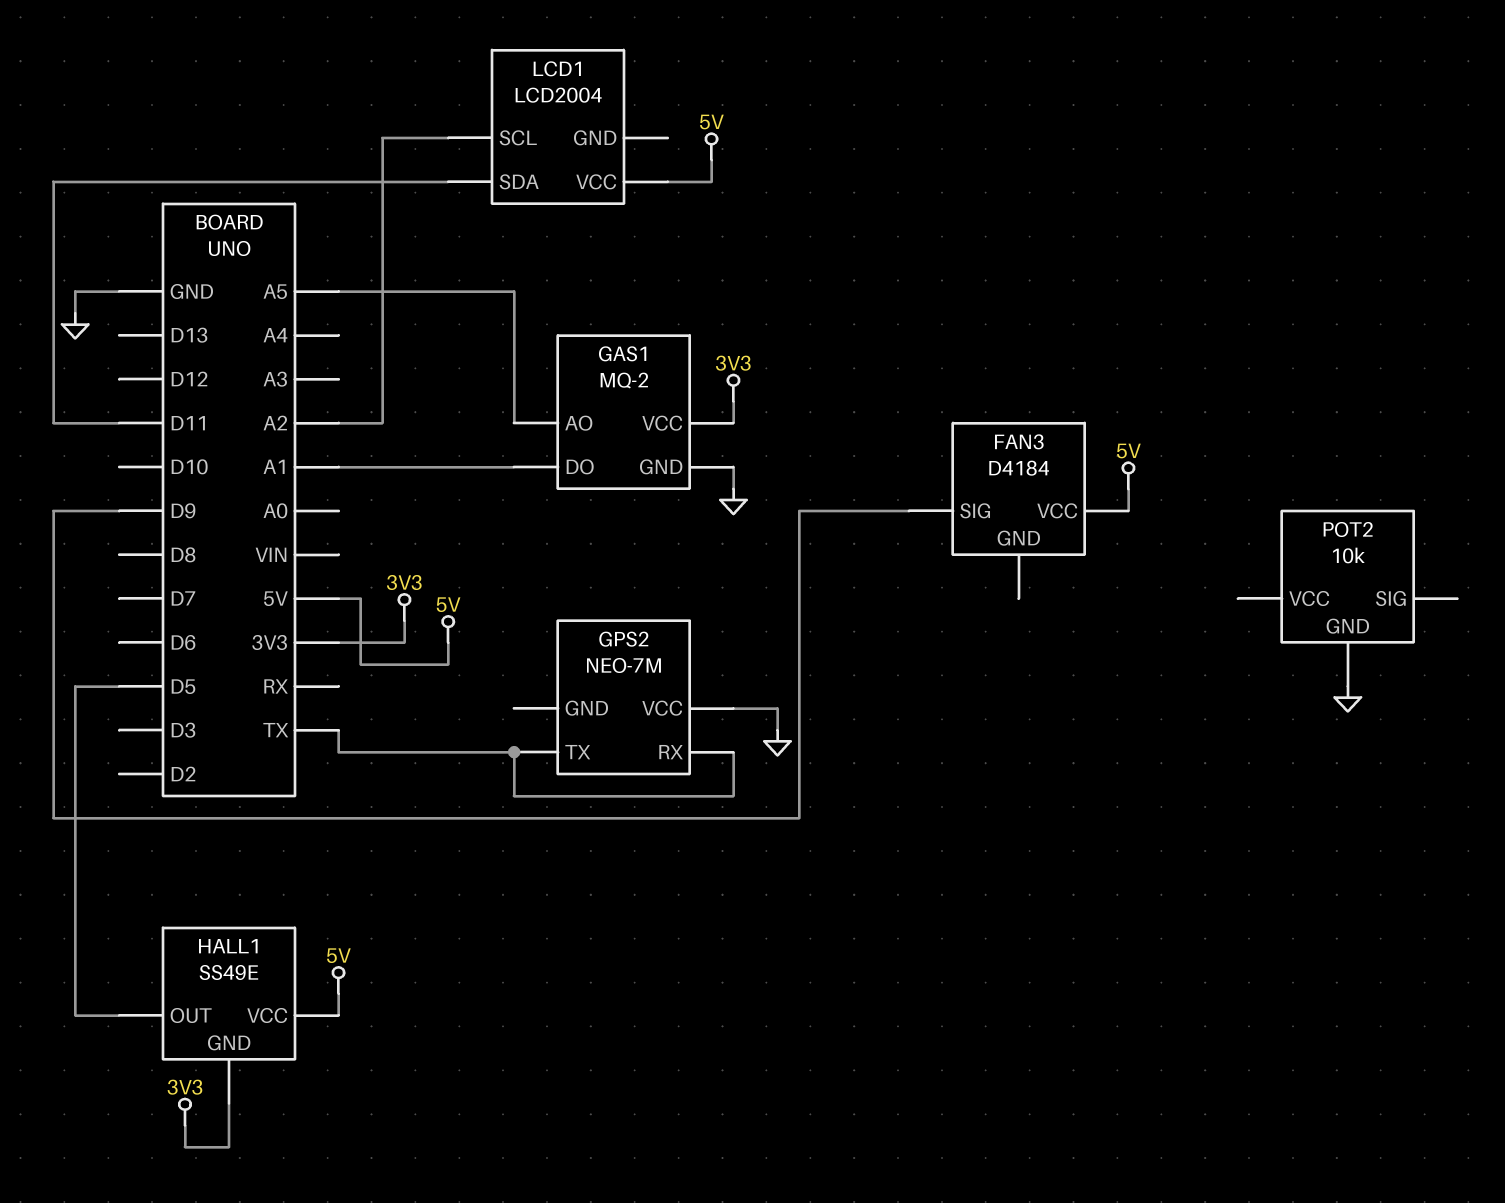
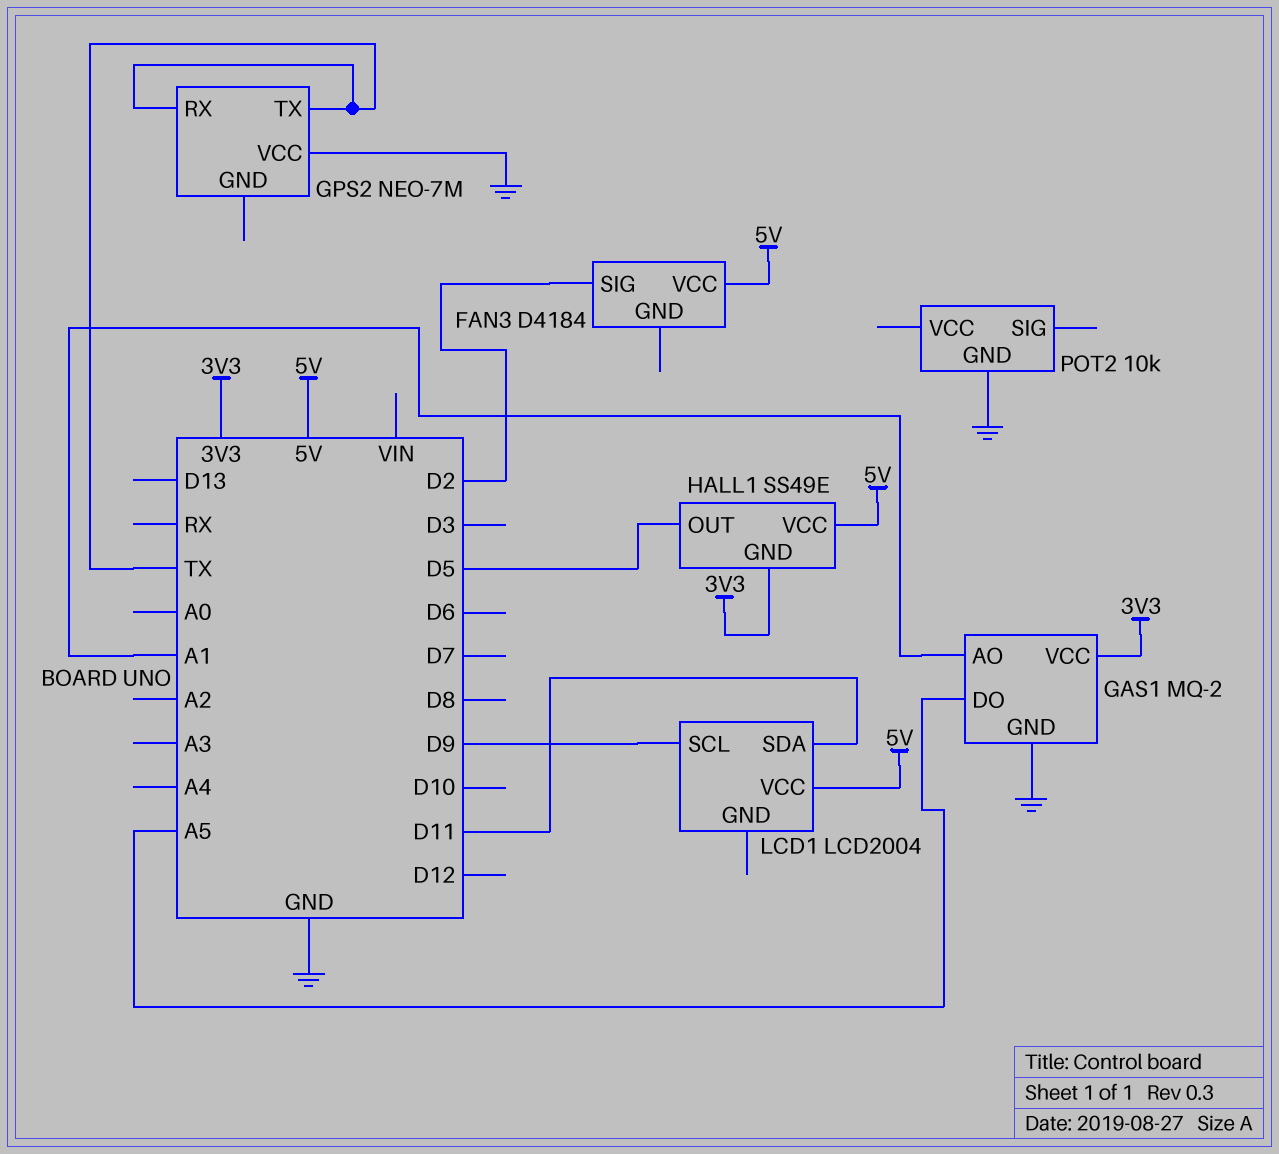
FAN3 pin SIG: D9 -> D2
GAS1 pin AO: A5 -> A1
GAS1 pin DO: A1 -> A5
LCD1 pin SCL: A2 -> D9

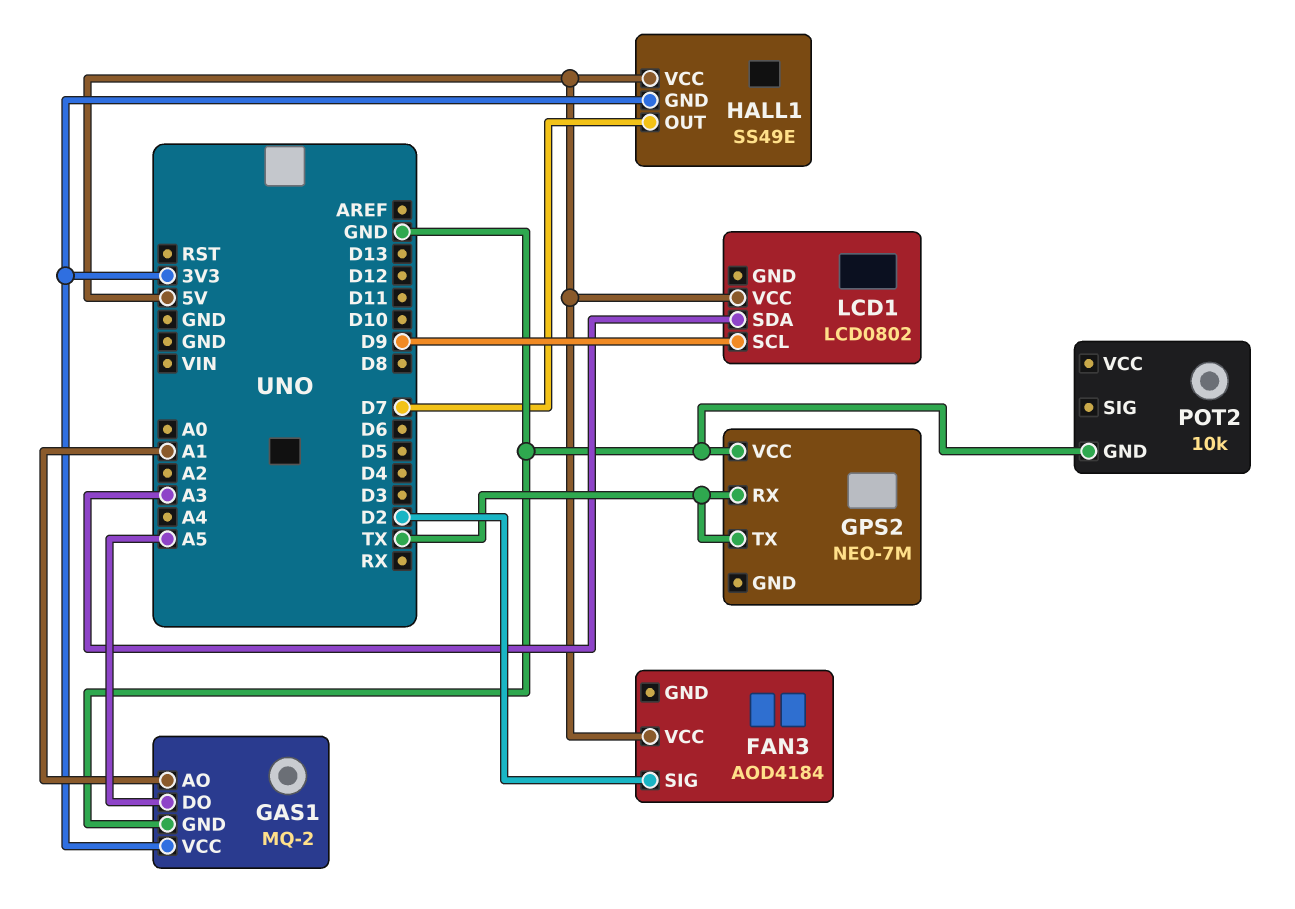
FAN3: D4184 -> AOD4184
HALL1 pin OUT: D5 -> D7
LCD1: LCD2004 -> LCD0802
LCD1 pin SDA: D11 -> A3

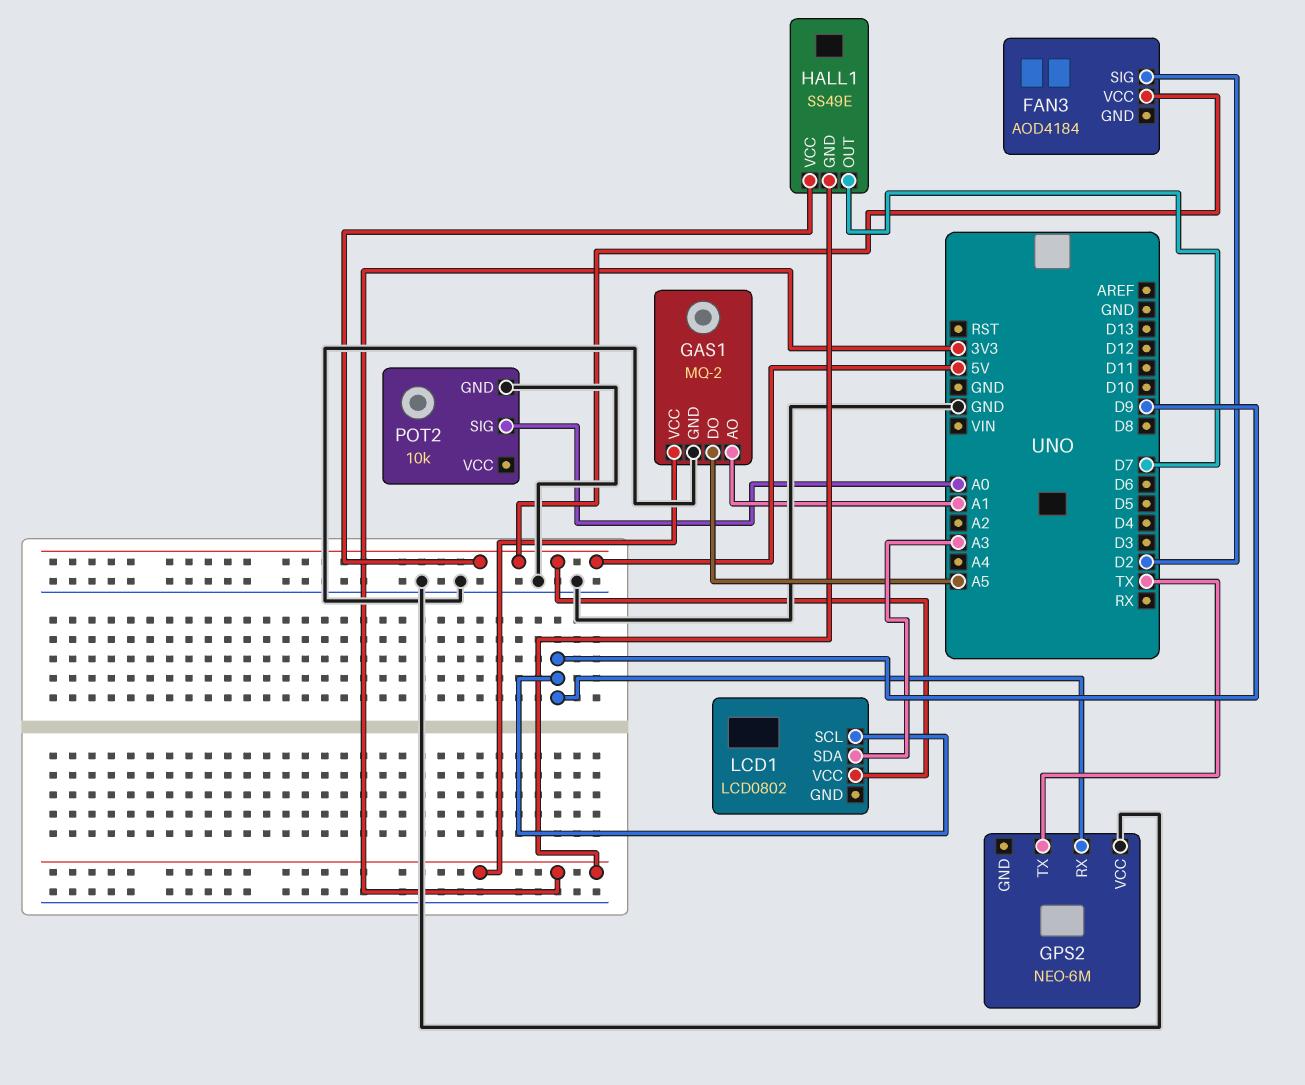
GPS2: NEO-7M -> NEO-6M
GPS2 pin RX: TX -> D9
POT2 pin SIG: none -> A0

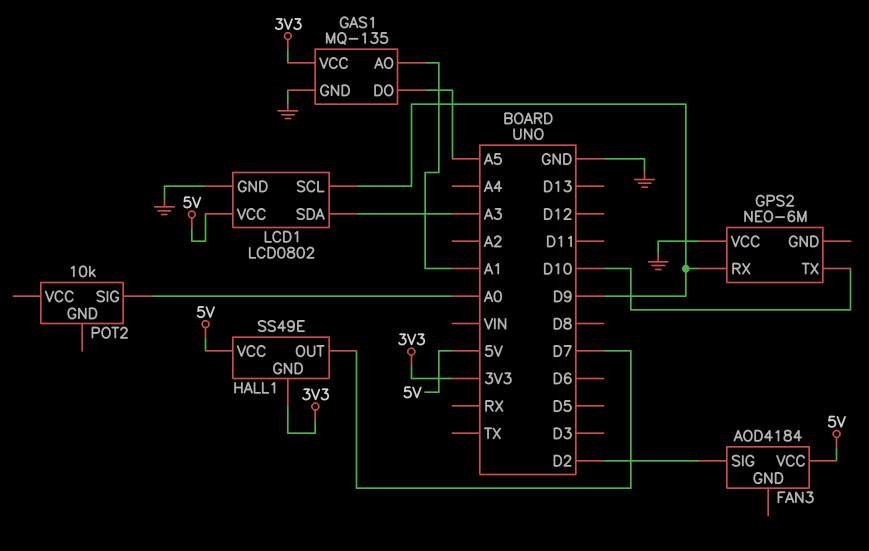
GAS1: MQ-2 -> MQ-135
GPS2 pin TX: TX -> D10
LCD1 pin GND: none -> GND
POT2 pin GND: GND -> none

